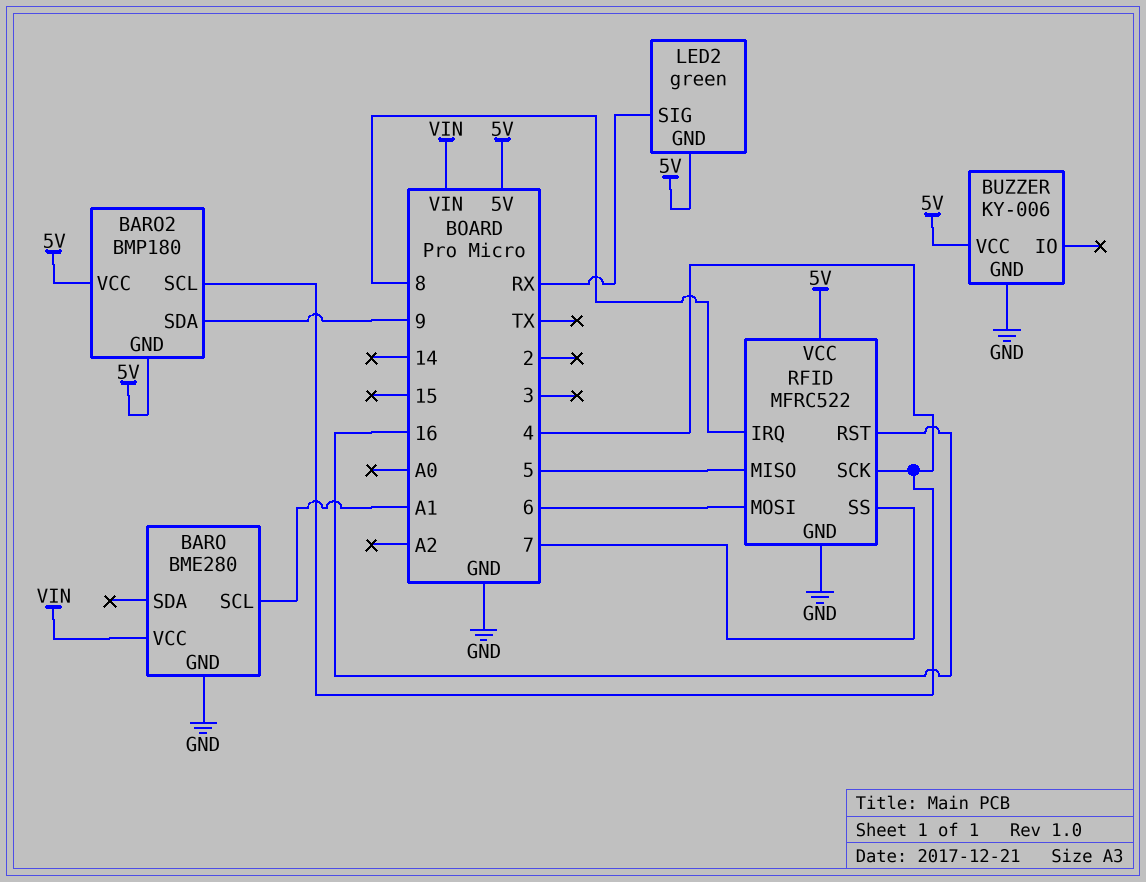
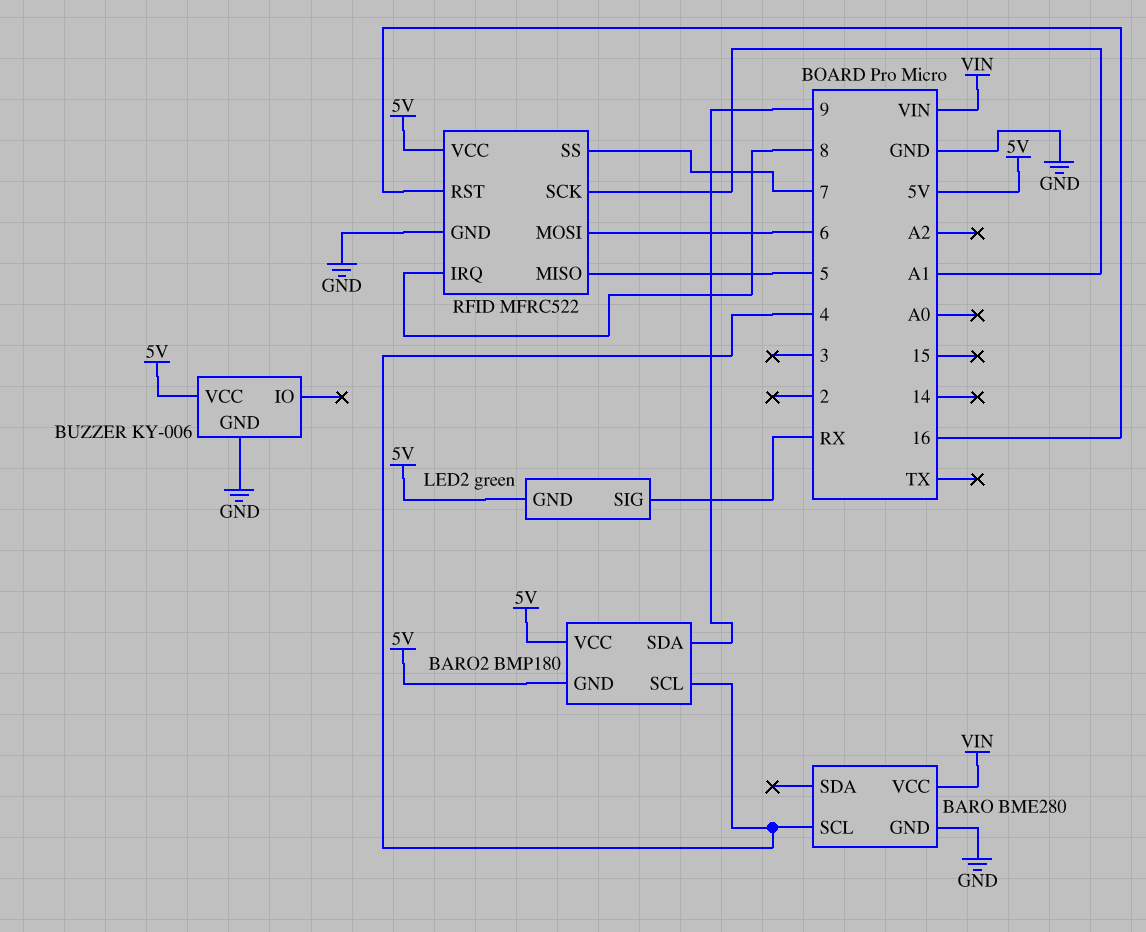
BARO pin SCL: A1 -> 4
RFID pin SCK: 4 -> A1

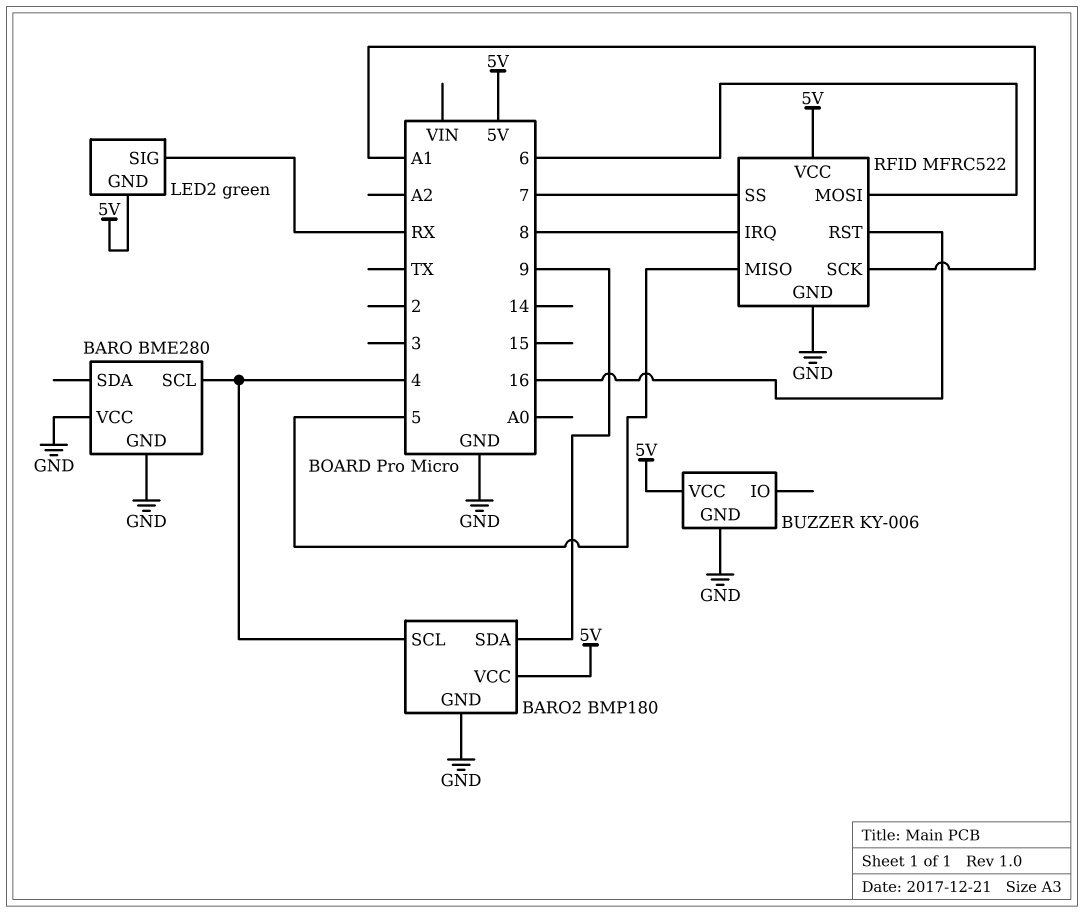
BARO pin VCC: VIN -> GND
BARO2 pin GND: 5V -> GND

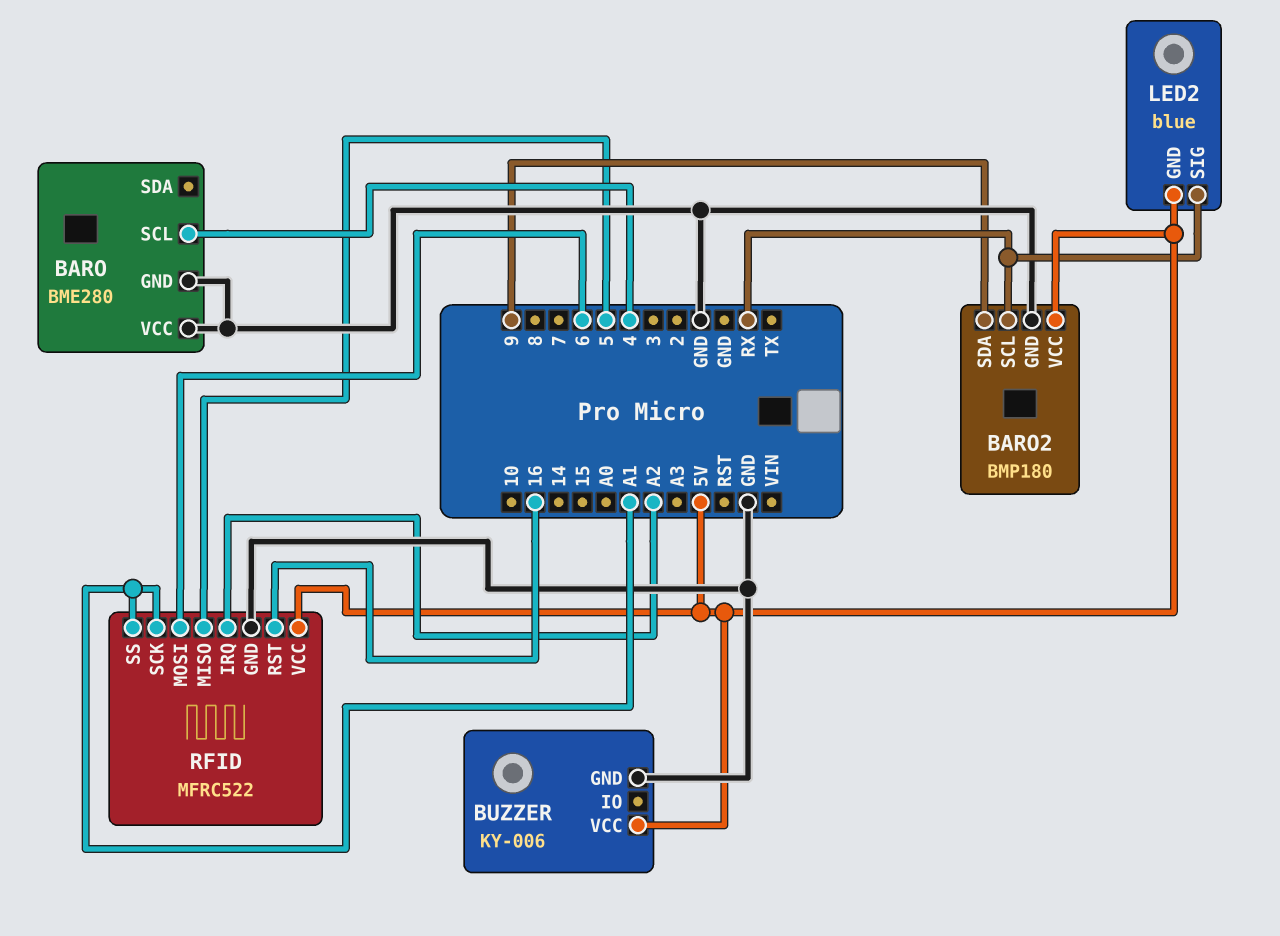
BARO2 pin SCL: 4 -> RX
LED2: green -> blue
RFID pin IRQ: 8 -> A2
RFID pin SS: 7 -> A1

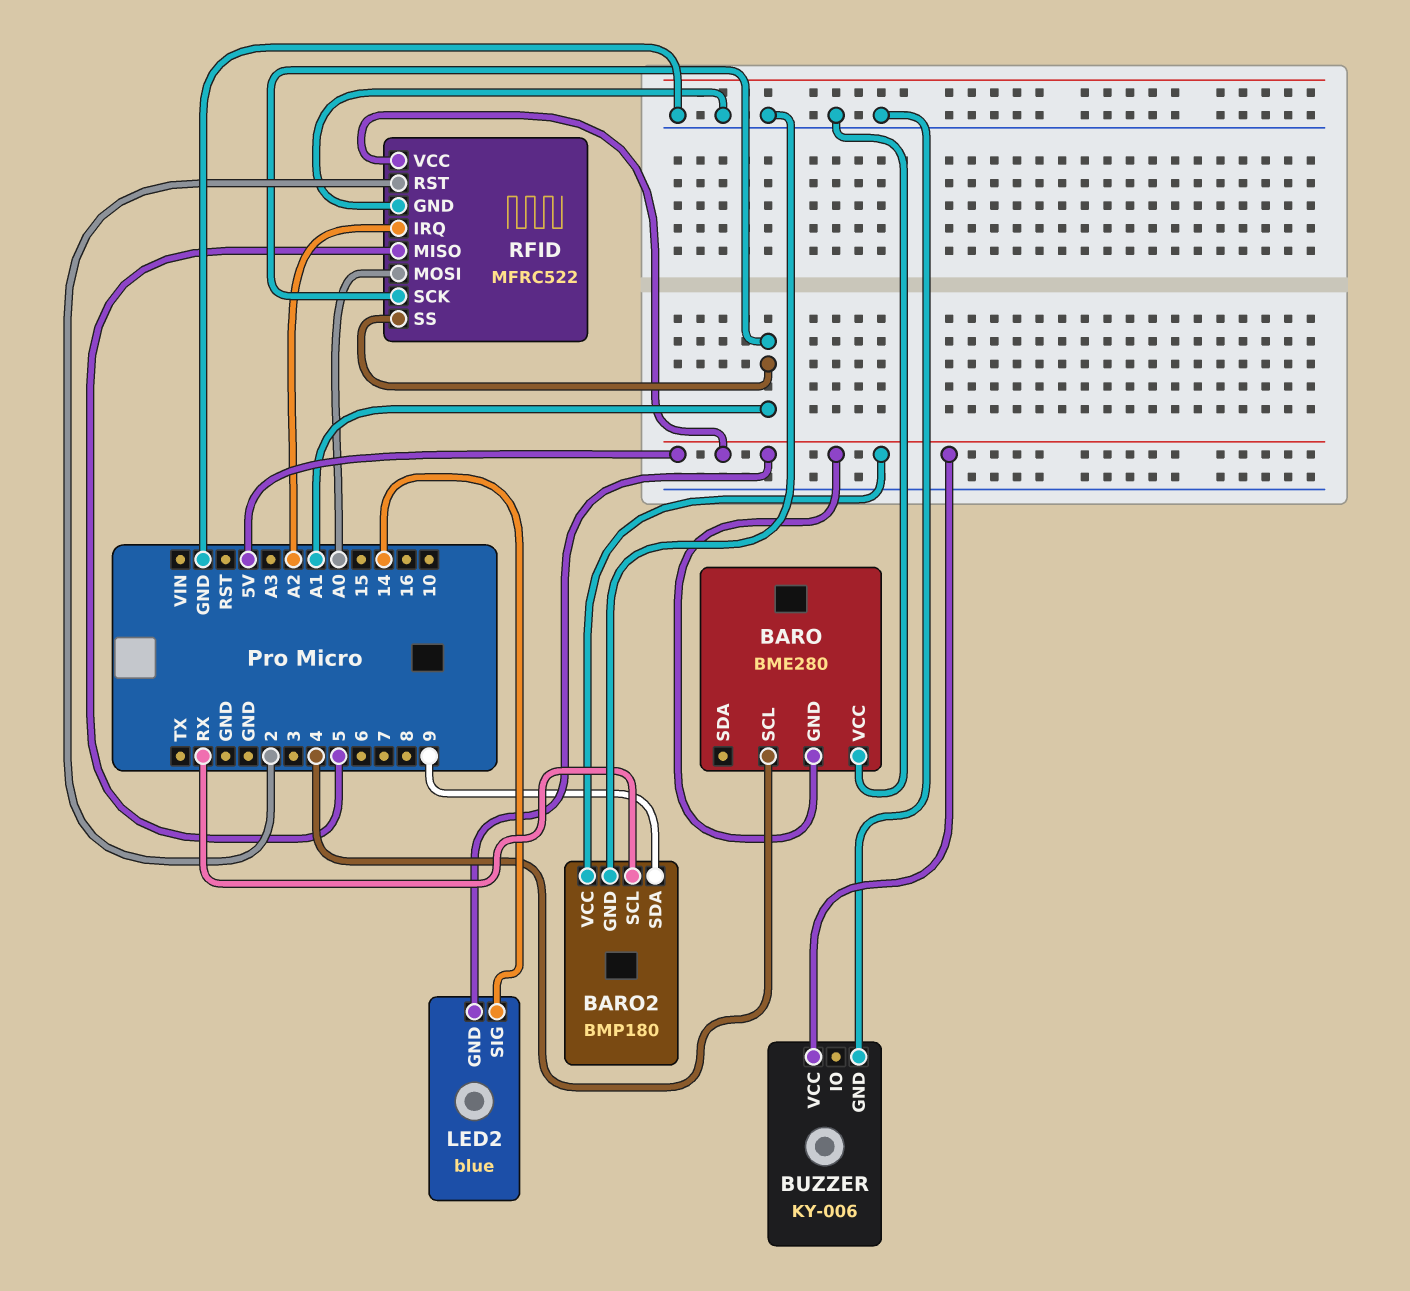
BARO pin GND: GND -> 5V
LED2 pin SIG: RX -> 14
RFID pin MOSI: 6 -> A0
RFID pin RST: 16 -> 2

